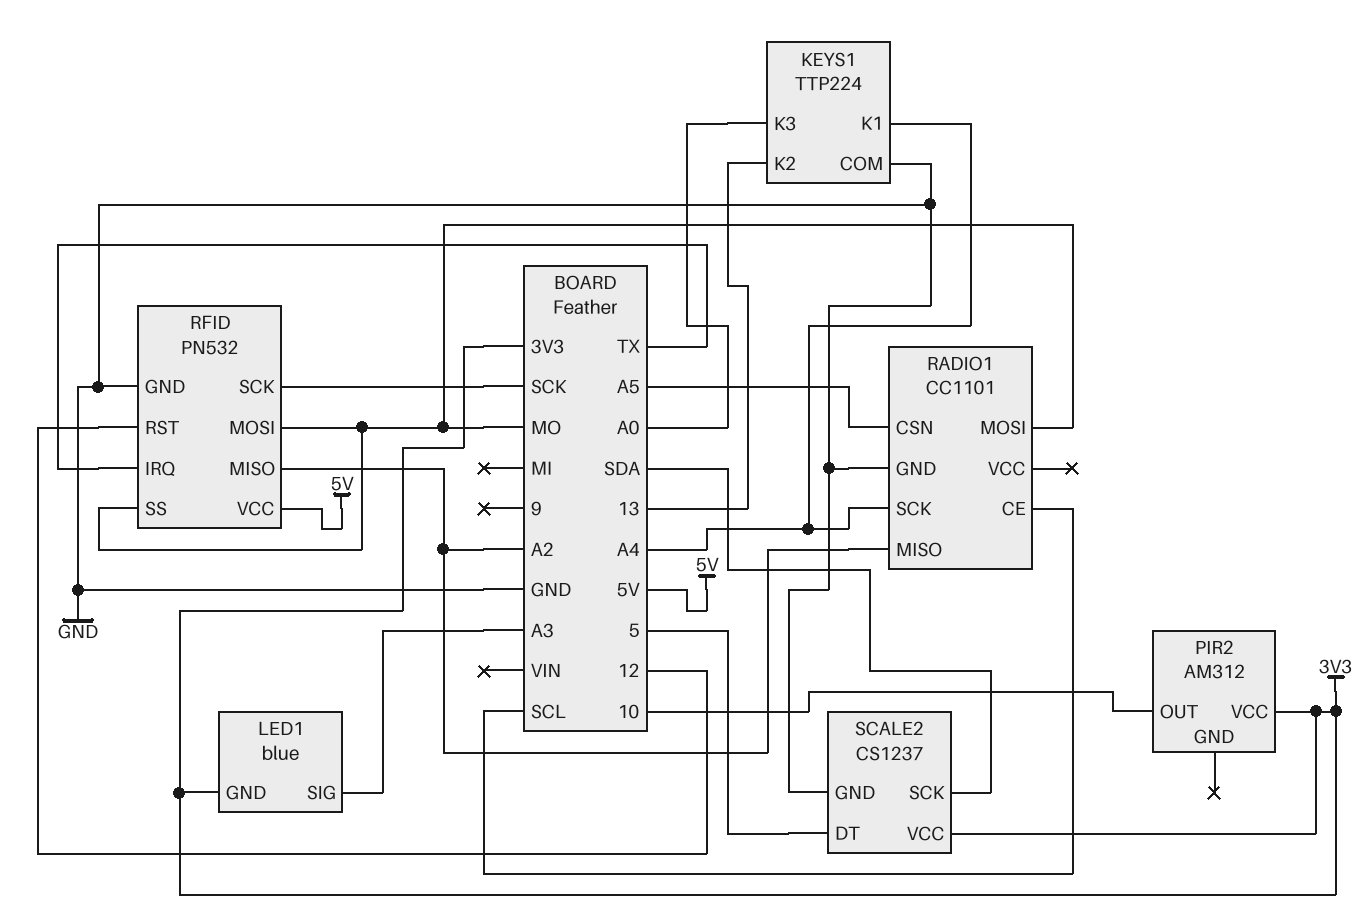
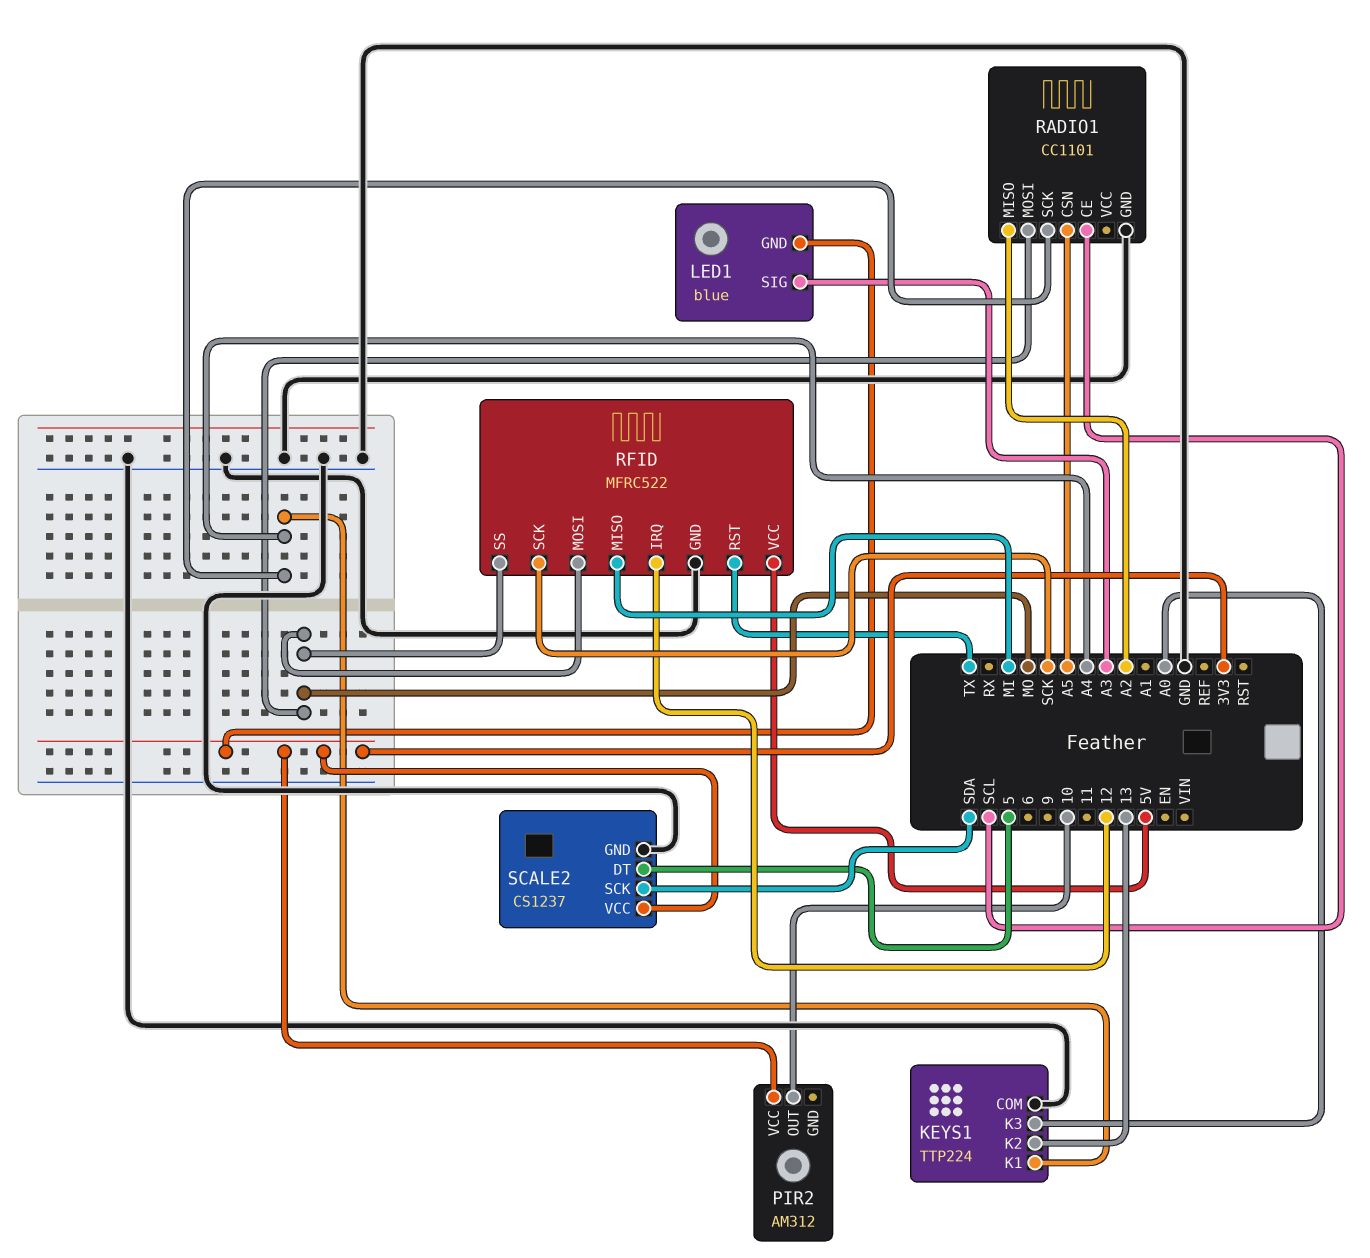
RFID: PN532 -> MFRC522
RFID pin IRQ: TX -> 12
RFID pin MISO: A2 -> MI
RFID pin RST: 12 -> TX

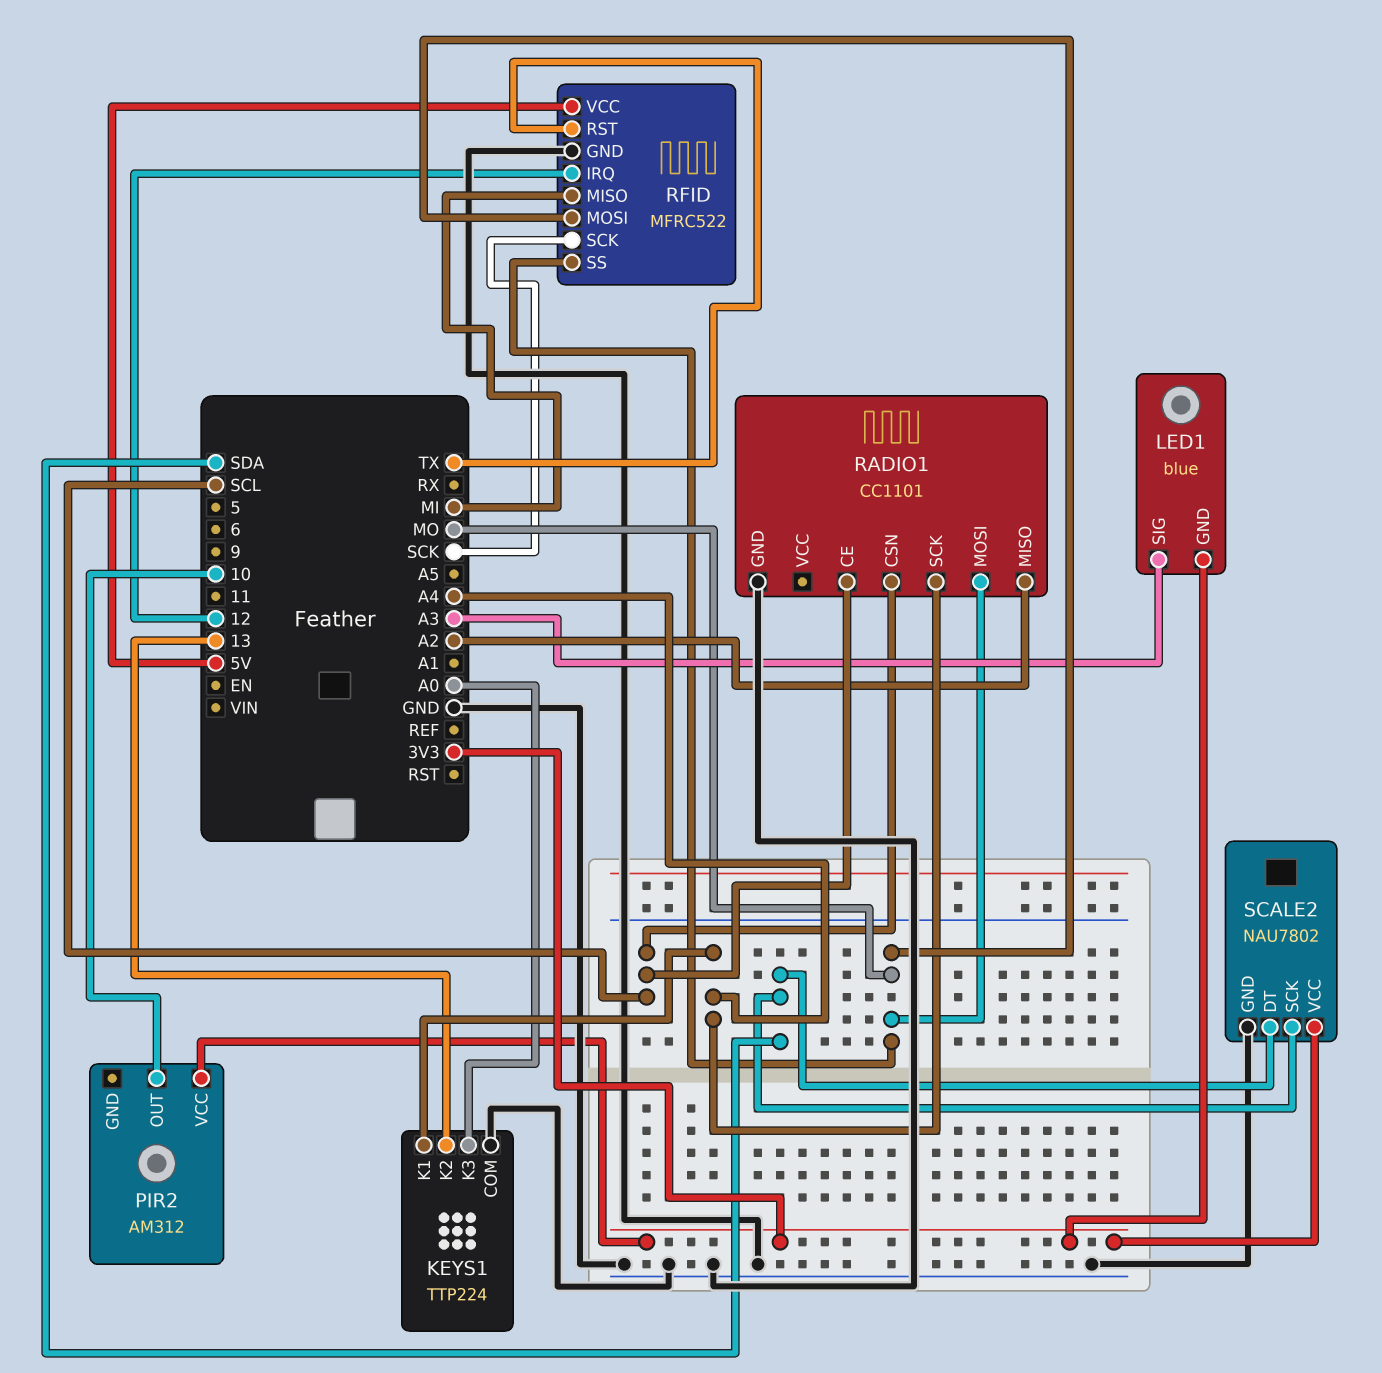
RADIO1 pin CSN: A5 -> SCL
SCALE2: CS1237 -> NAU7802
SCALE2 pin DT: 5 -> SDA

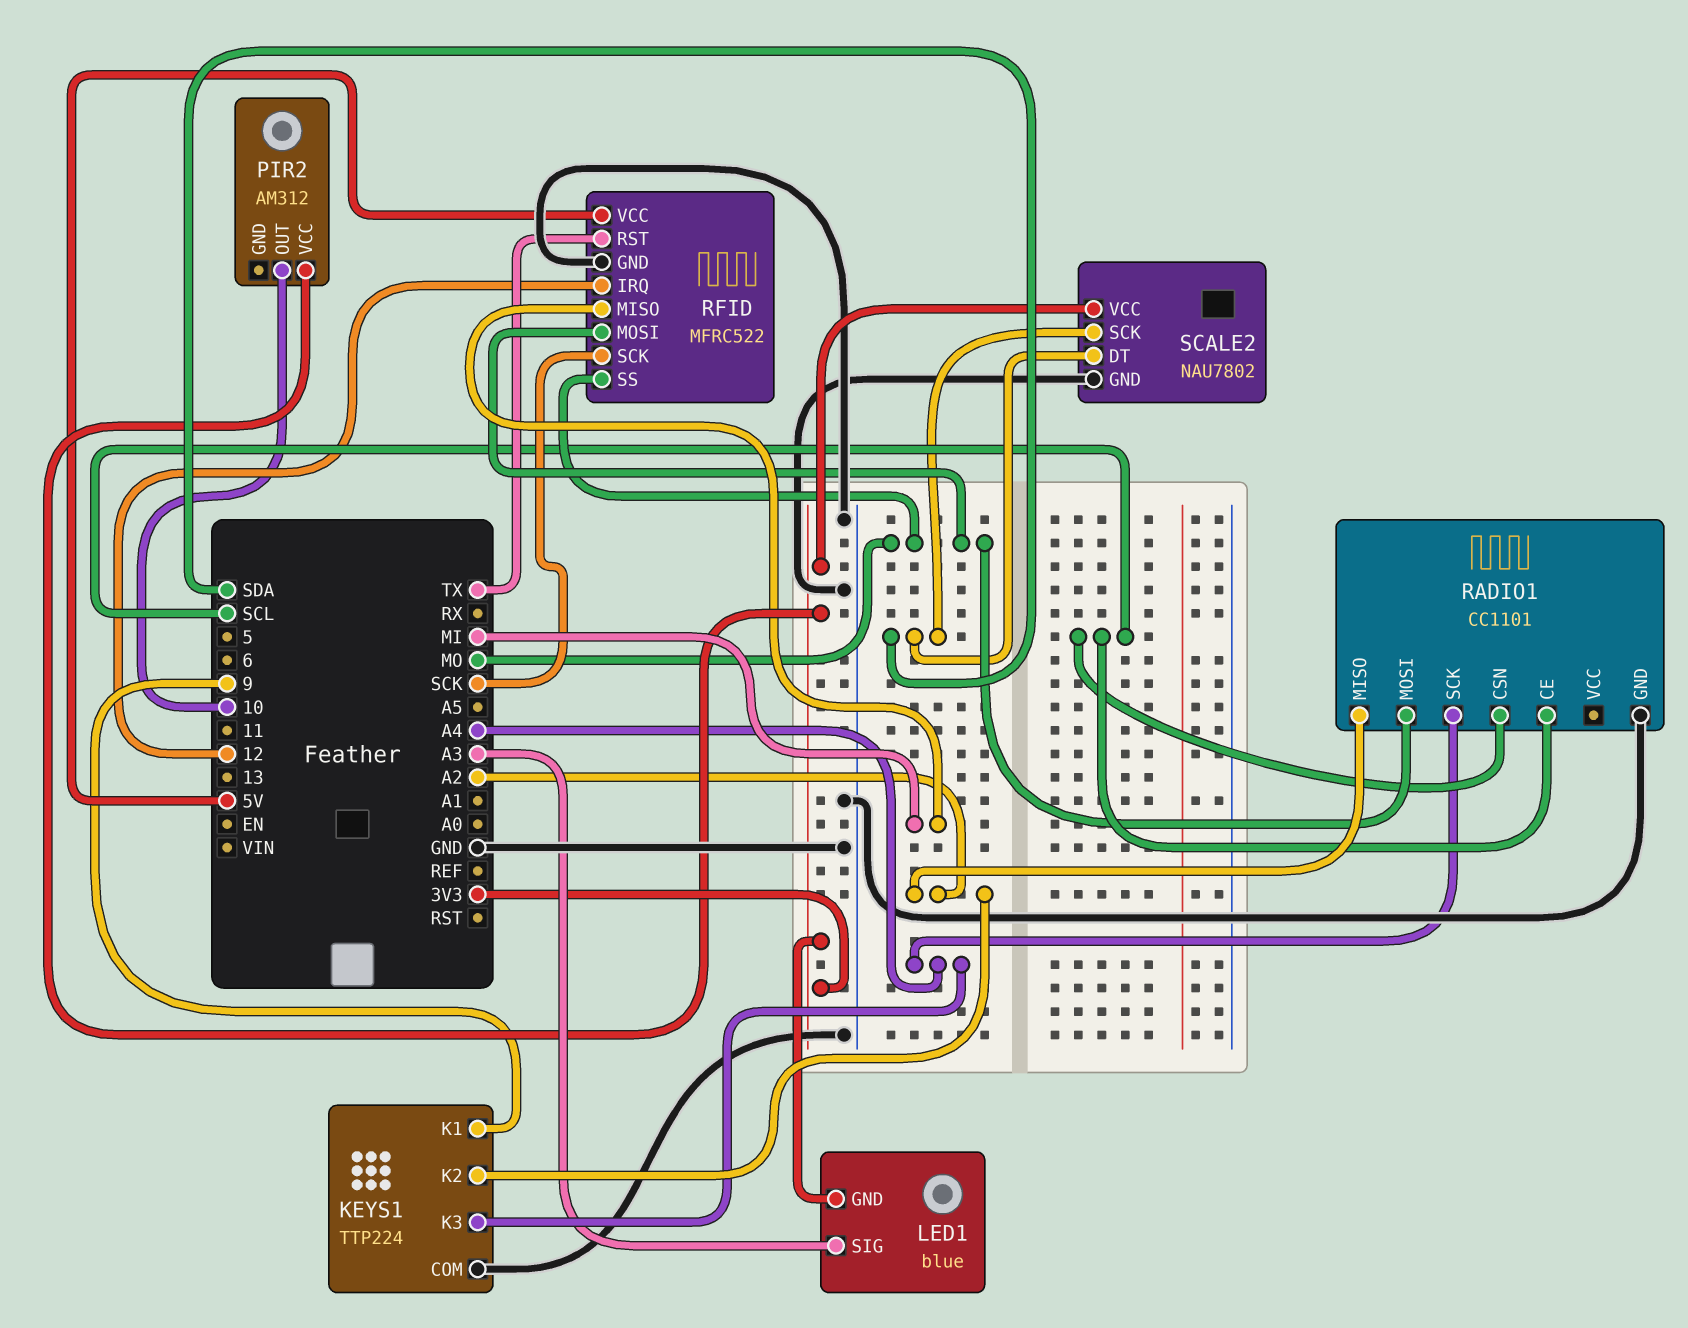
KEYS1 pin K1: A4 -> 9
KEYS1 pin K2: 13 -> A2
KEYS1 pin K3: A0 -> A4

